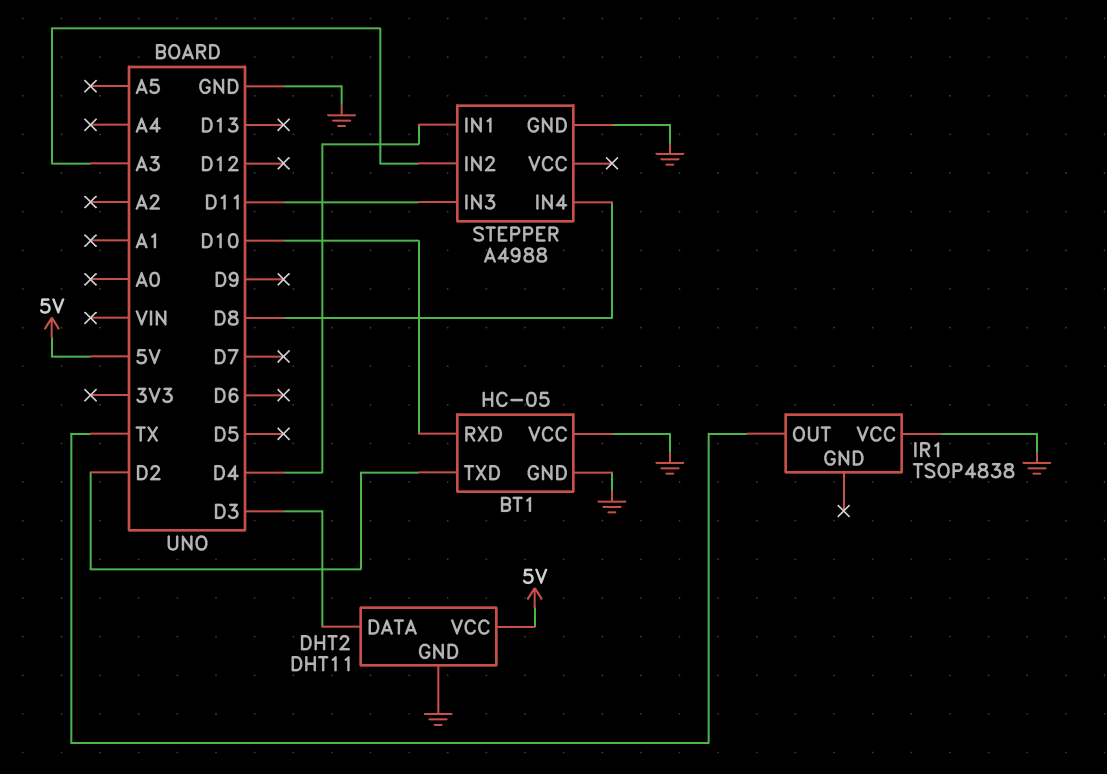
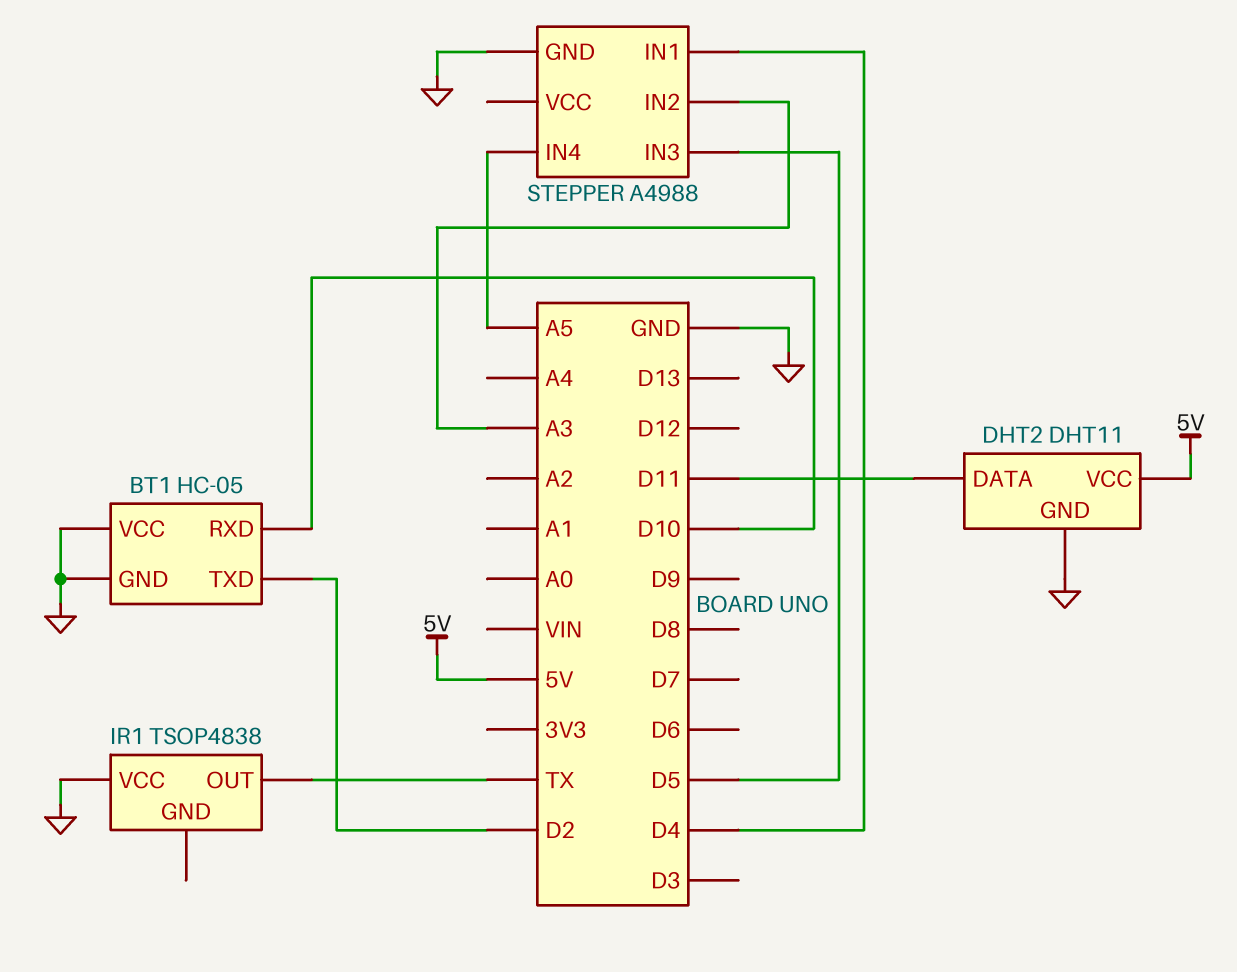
DHT2 pin DATA: D3 -> D11
STEPPER pin IN3: D11 -> D5
STEPPER pin IN4: D8 -> A5

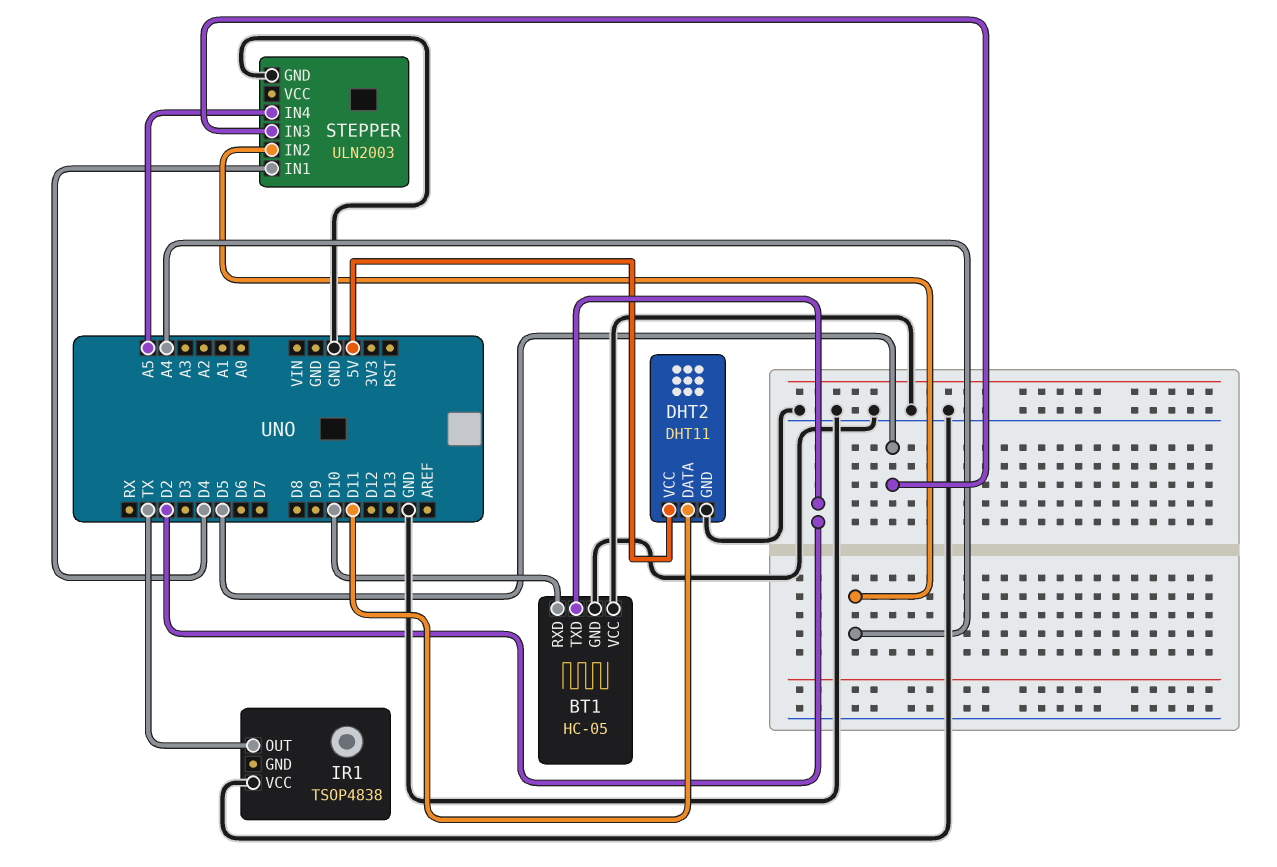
STEPPER: A4988 -> ULN2003
STEPPER pin IN2: A3 -> A4

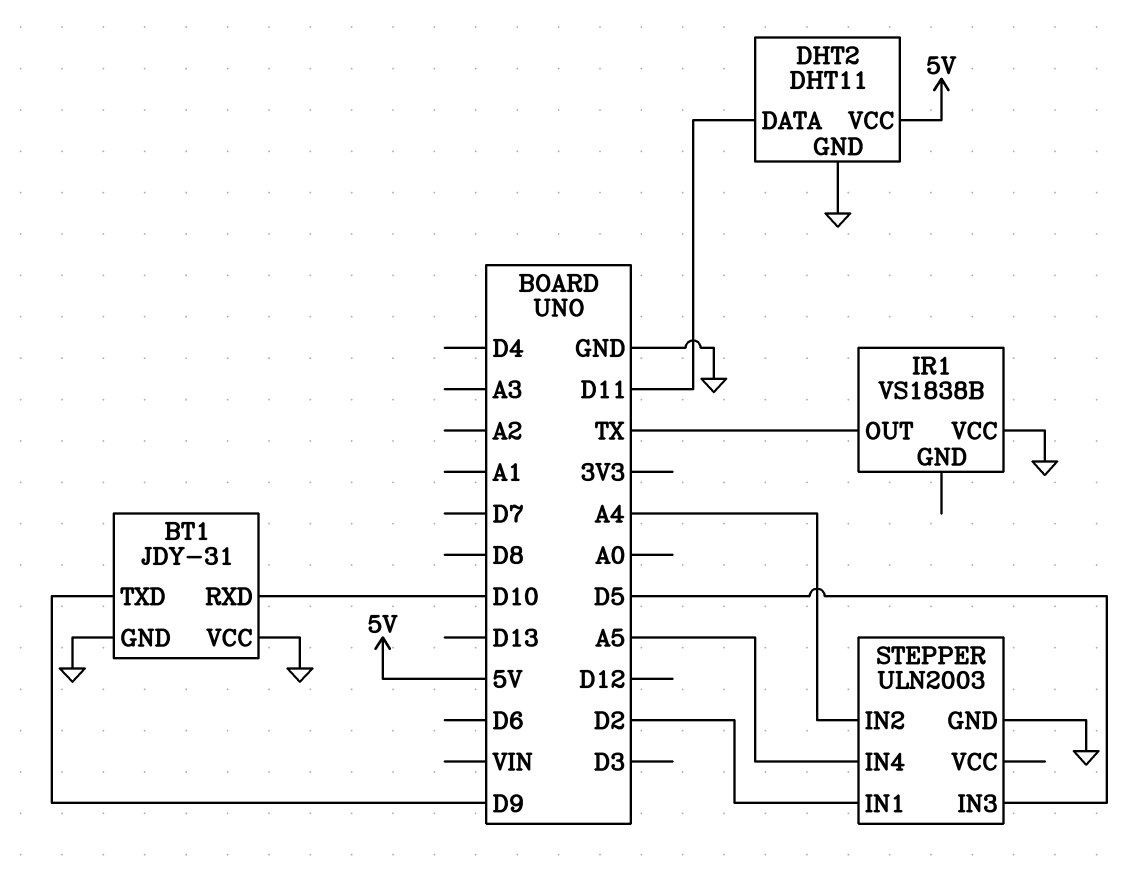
BT1: HC-05 -> JDY-31
BT1 pin TXD: D2 -> D9
IR1: TSOP4838 -> VS1838B
STEPPER pin IN1: D4 -> D2

